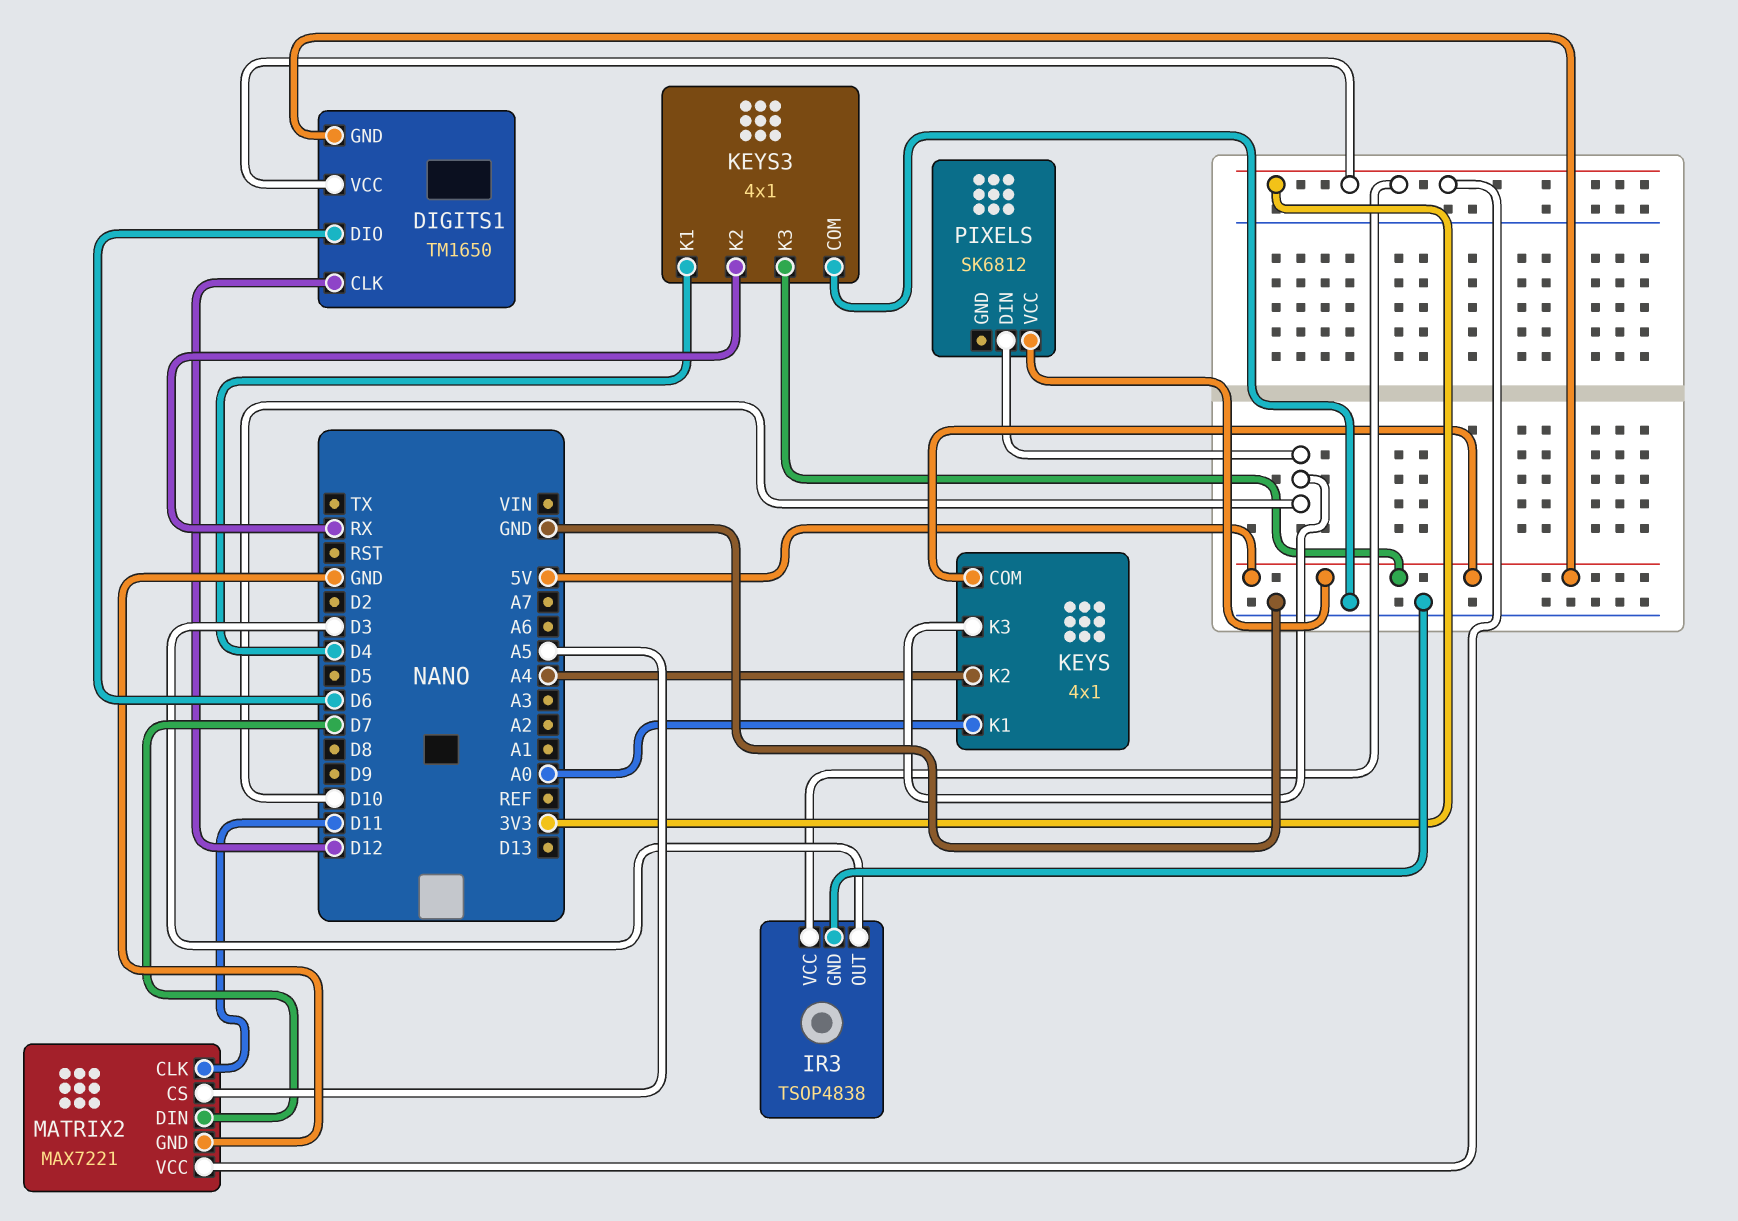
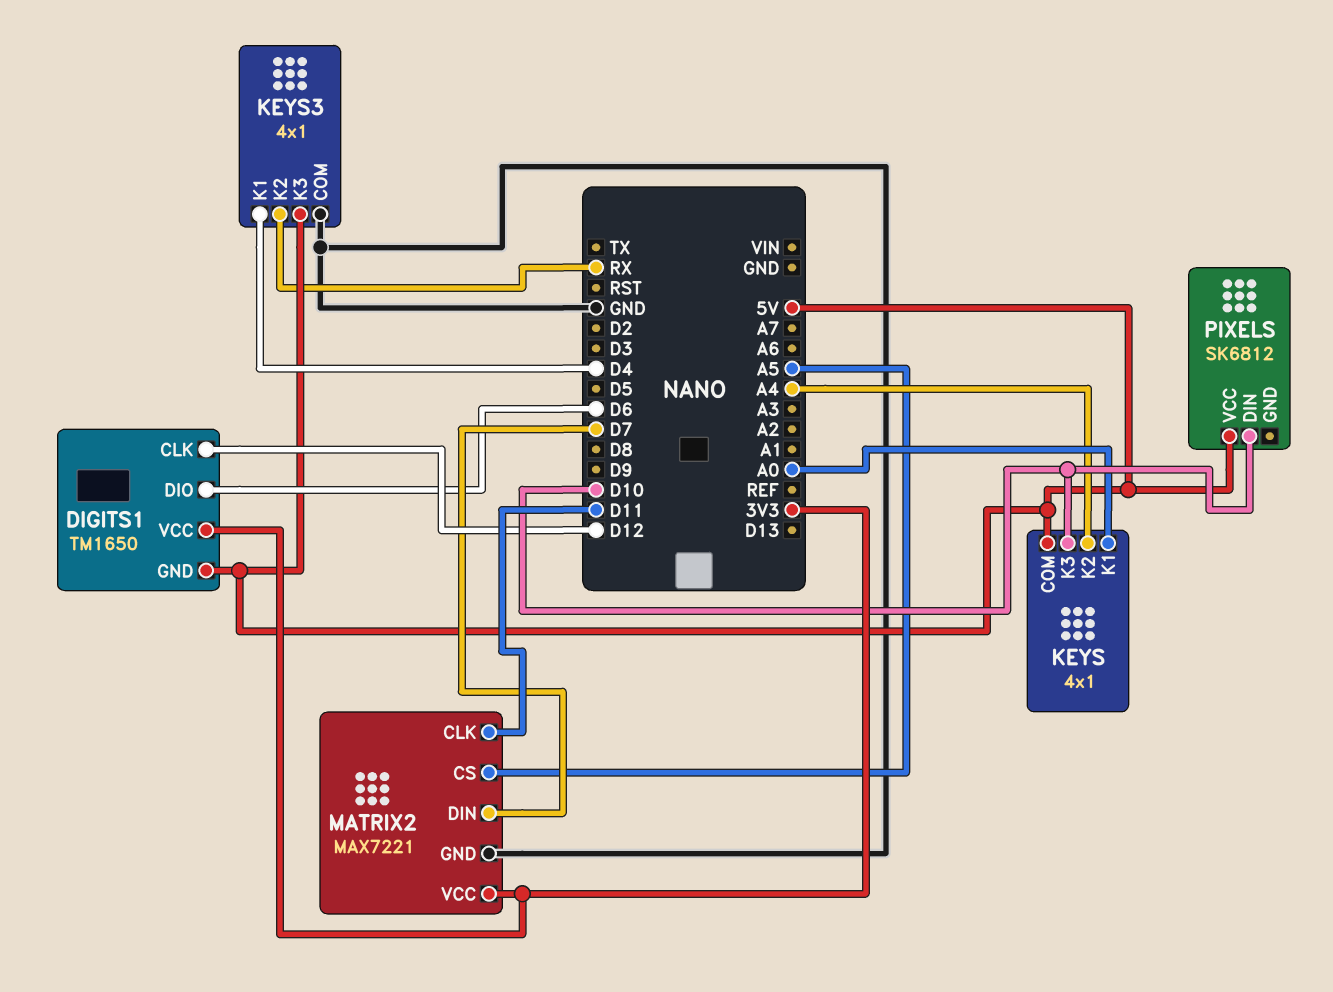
IR3: TSOP4838 -> none
IR3 pin GND: GND -> none
IR3 pin OUT: D3 -> none
IR3 pin VCC: 3V3 -> none

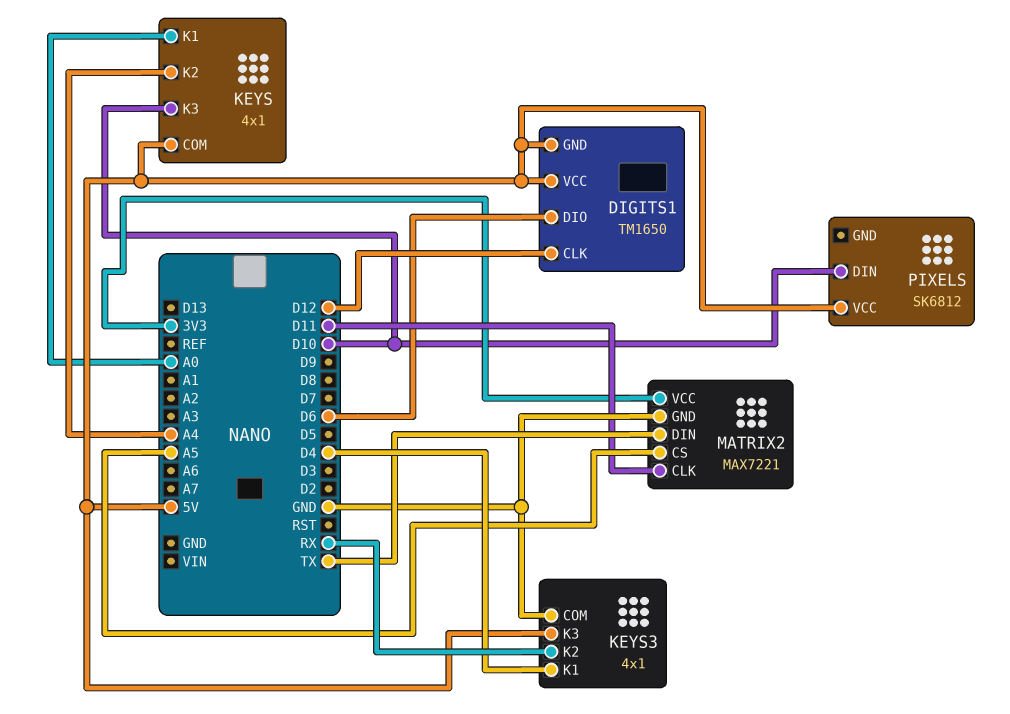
DIGITS1 pin VCC: 3V3 -> 5V
MATRIX2 pin DIN: D7 -> TX

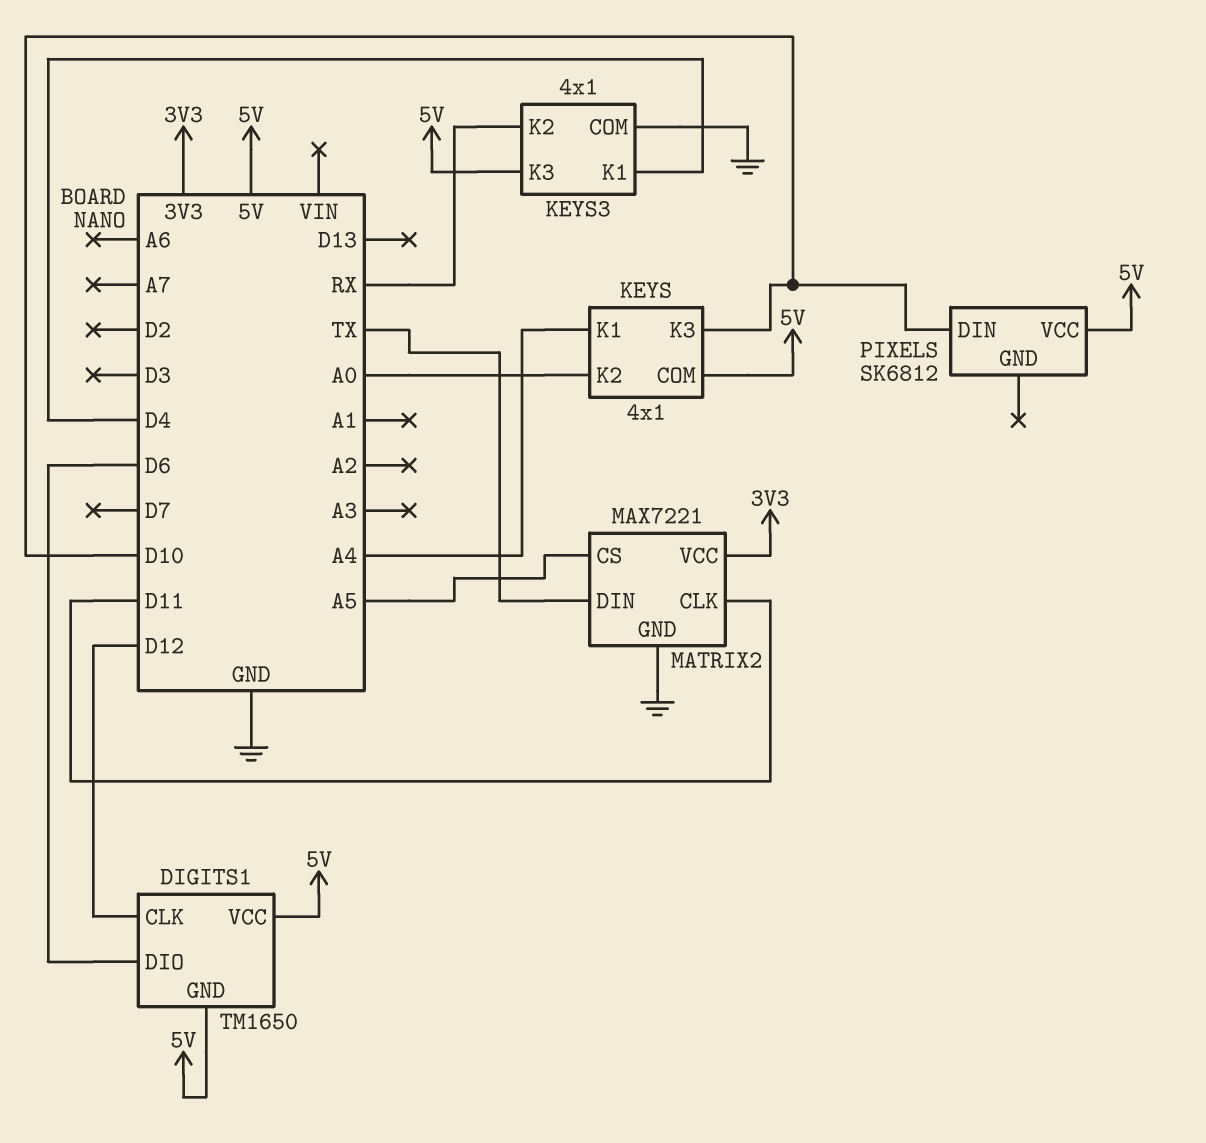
KEYS pin K1: A0 -> A4
KEYS pin K2: A4 -> A0

